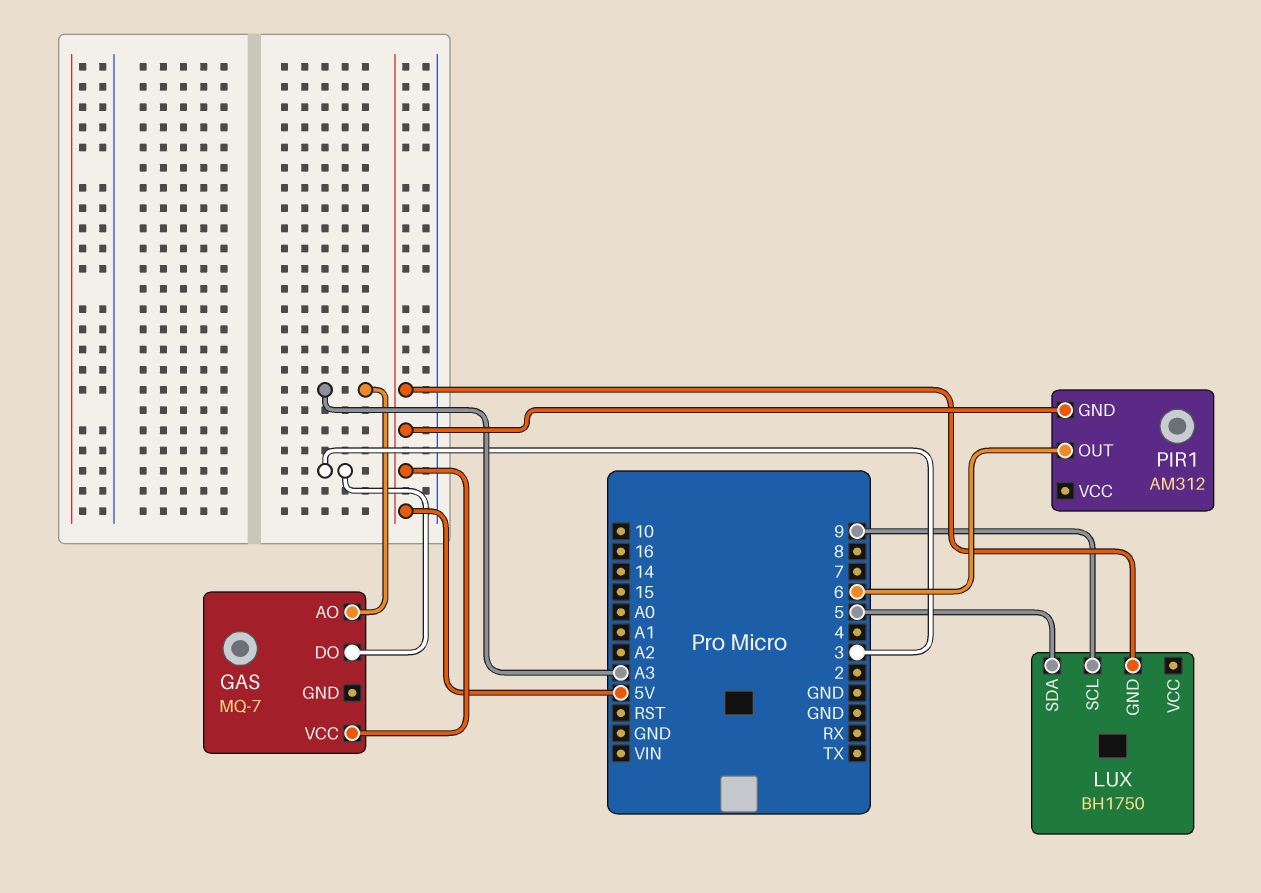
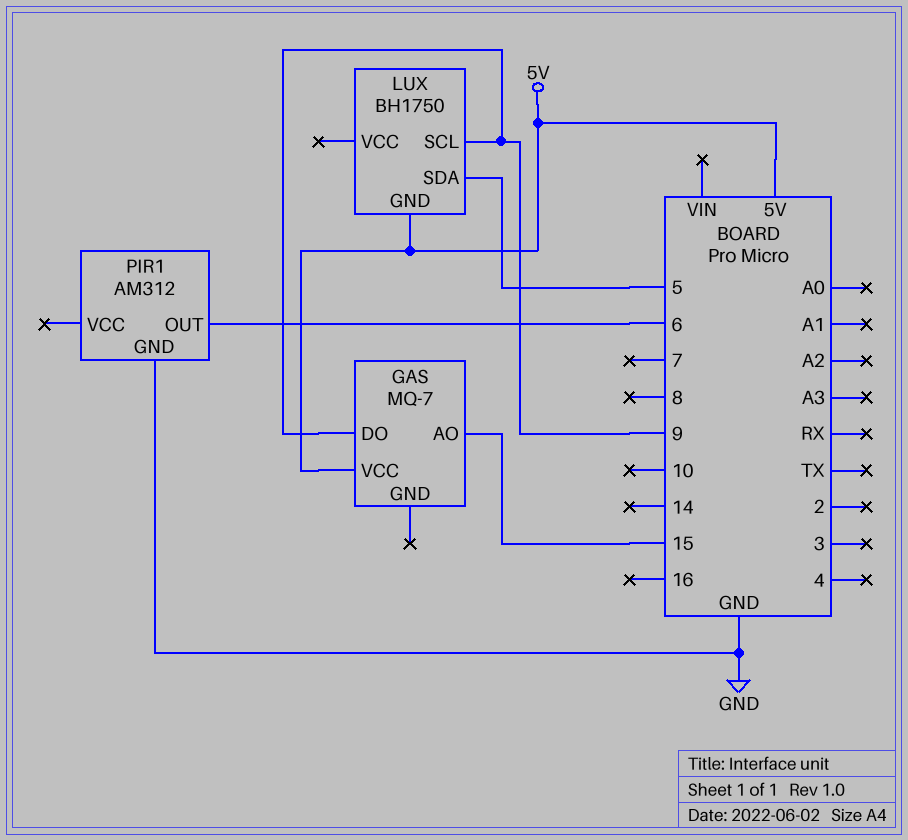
GAS pin AO: A3 -> 15
GAS pin DO: 3 -> 9
PIR1 pin GND: 5V -> GND

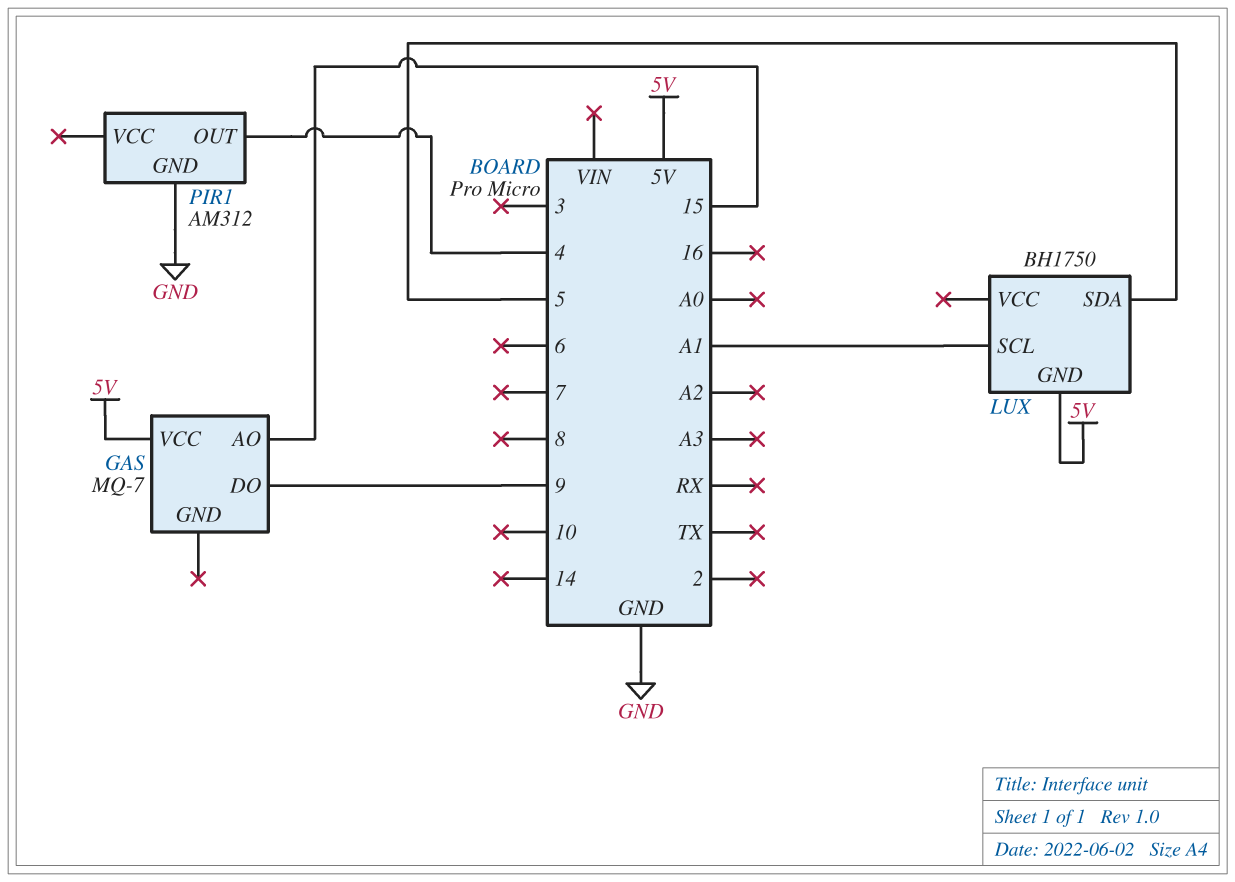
LUX pin SCL: 9 -> A1
PIR1 pin OUT: 6 -> 4

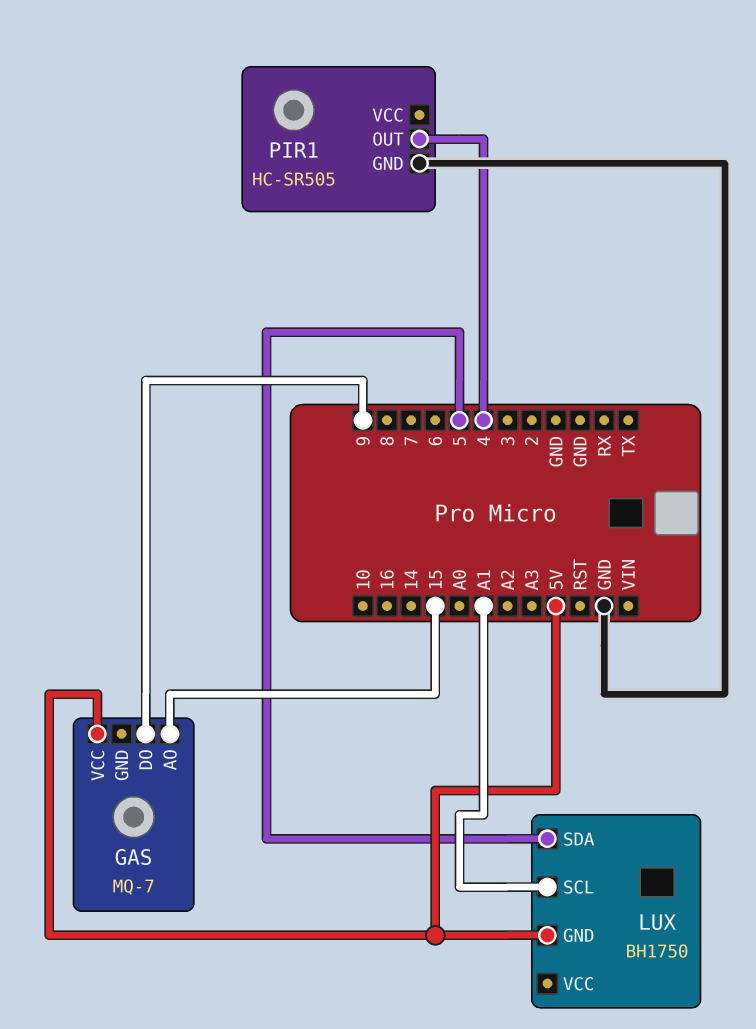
PIR1: AM312 -> HC-SR505

